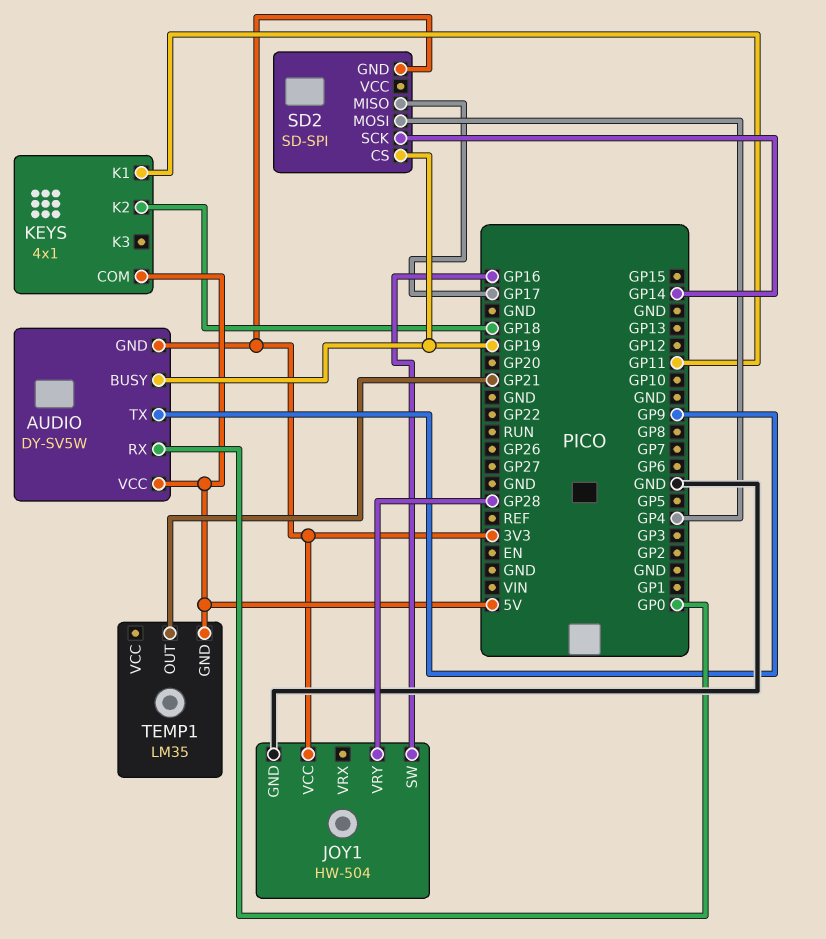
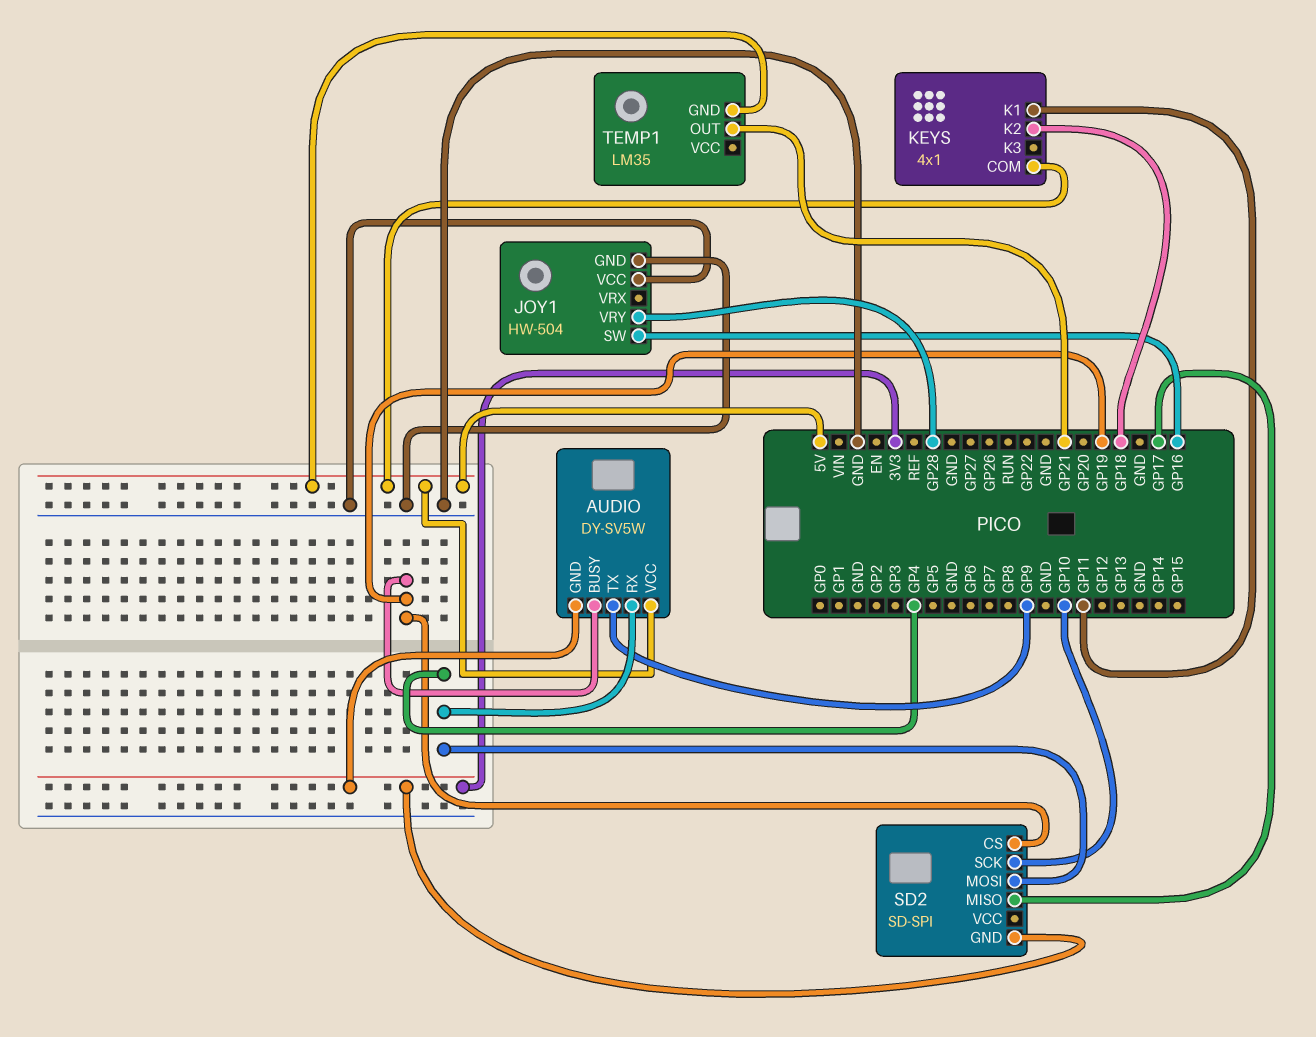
AUDIO pin RX: GP0 -> GP4
JOY1 pin VCC: 3V3 -> GND
SD2 pin SCK: GP14 -> GP10

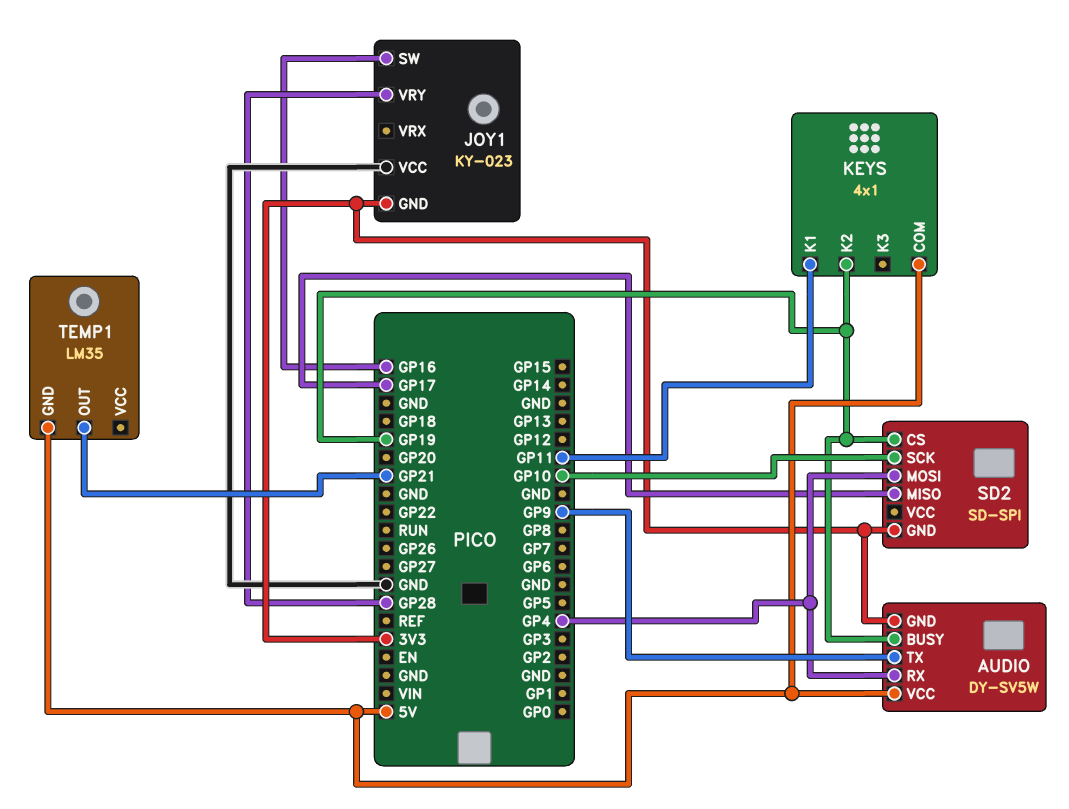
JOY1: HW-504 -> KY-023
JOY1 pin GND: GND -> 3V3
KEYS pin K2: GP18 -> GP19

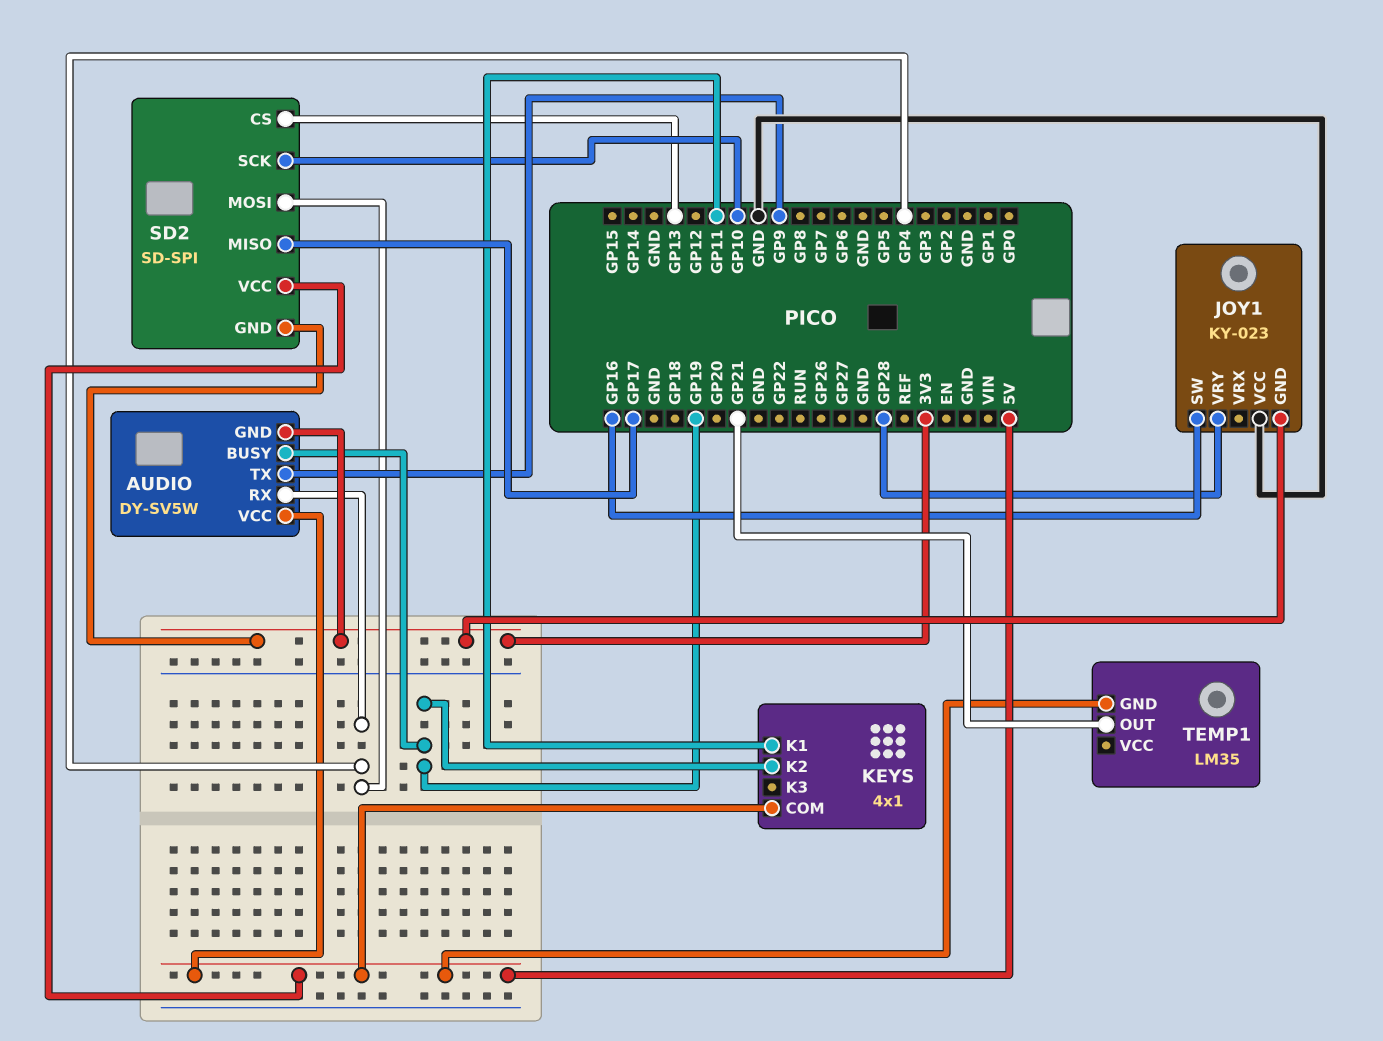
SD2 pin CS: GP19 -> GP13
SD2 pin VCC: none -> 5V

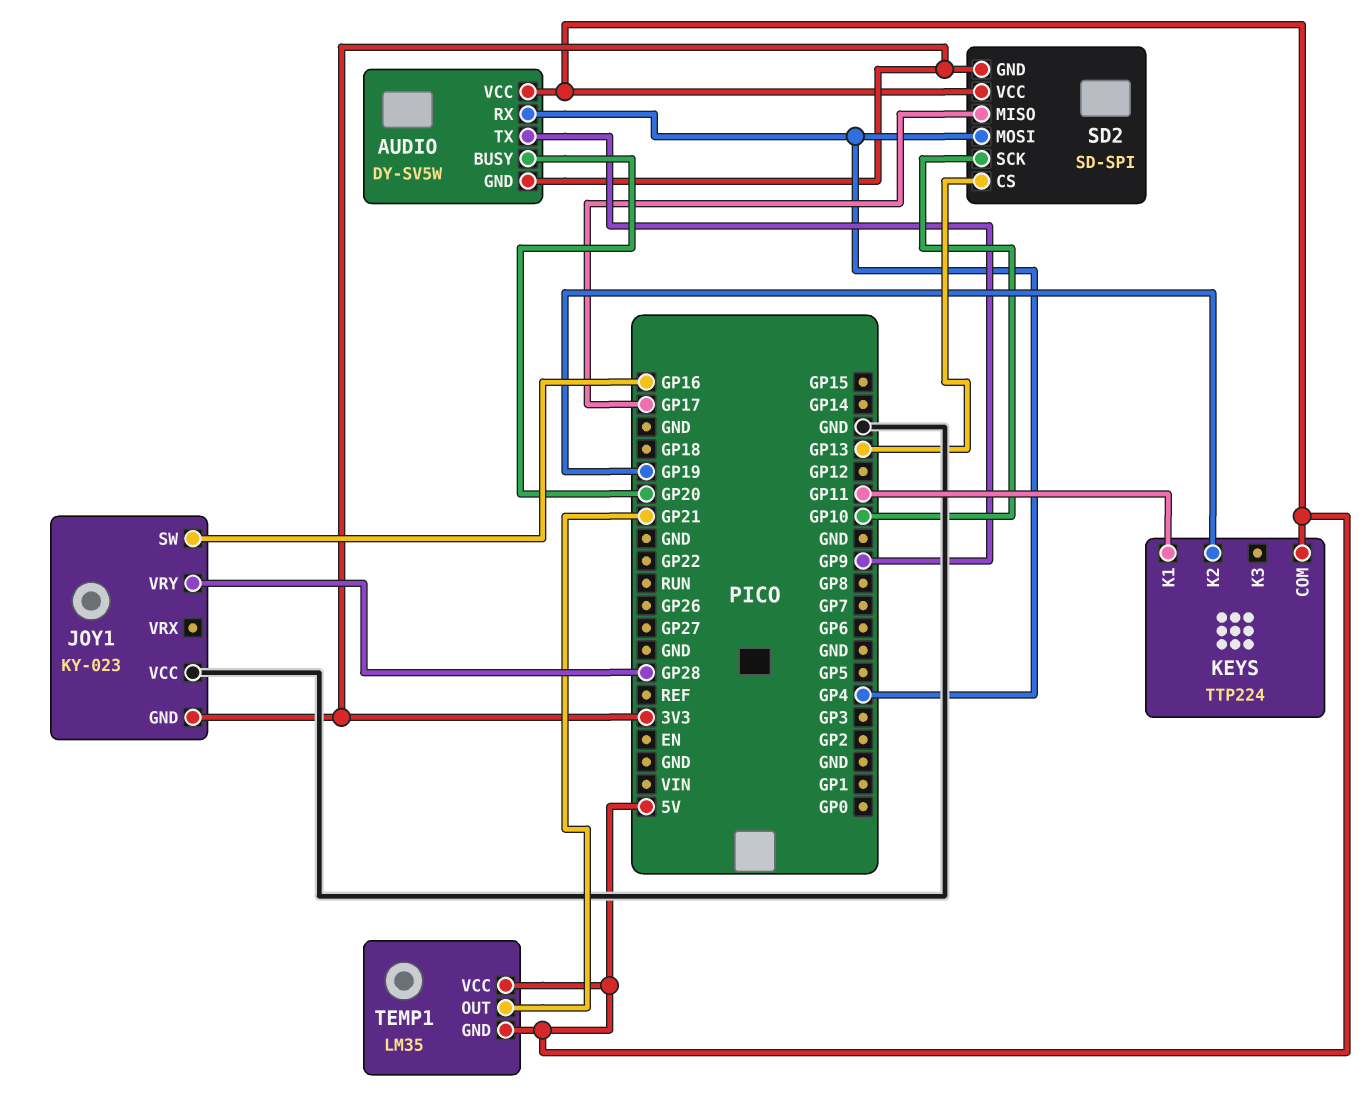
AUDIO pin BUSY: GP19 -> GP20
KEYS: 4x1 -> TTP224
TEMP1 pin VCC: none -> 5V

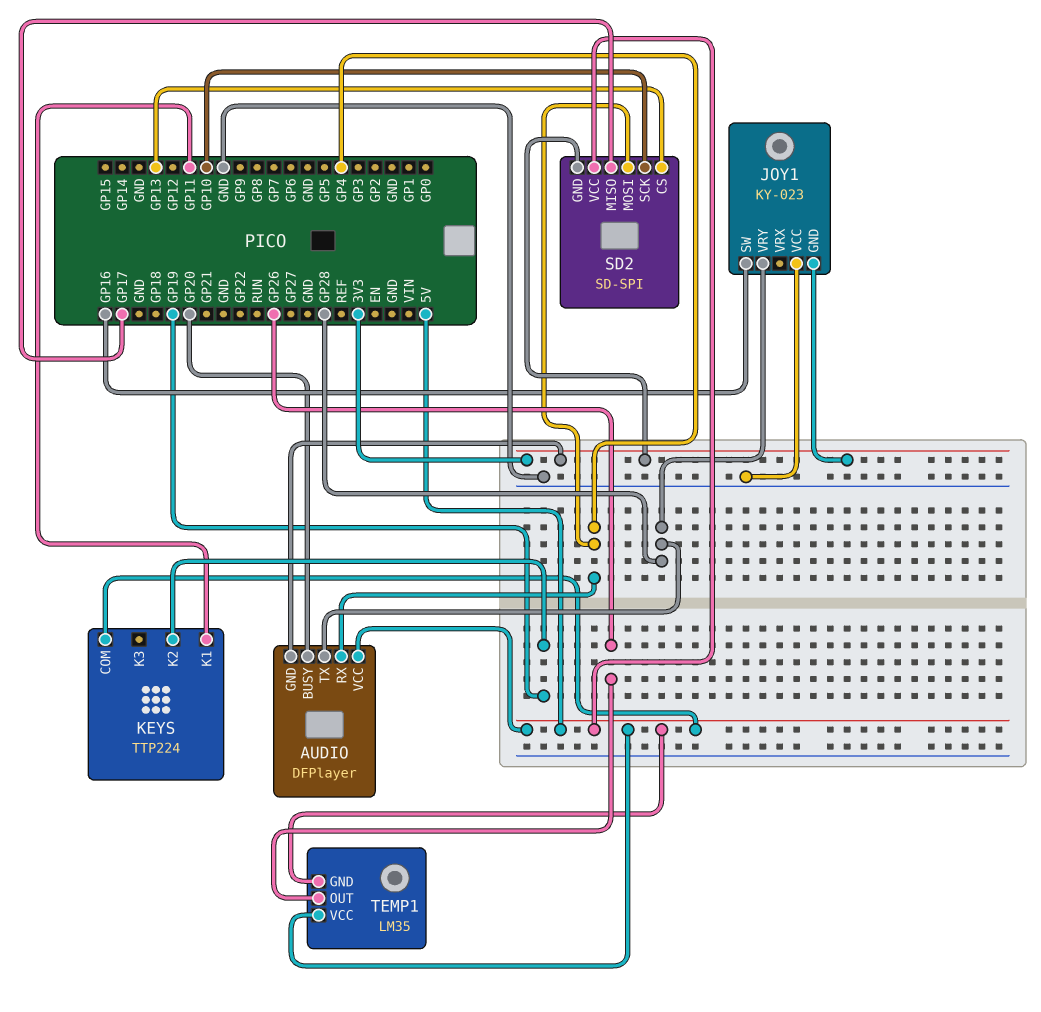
AUDIO: DY-SV5W -> DFPlayer
AUDIO pin TX: GP9 -> GP28
TEMP1 pin OUT: GP21 -> GP26

